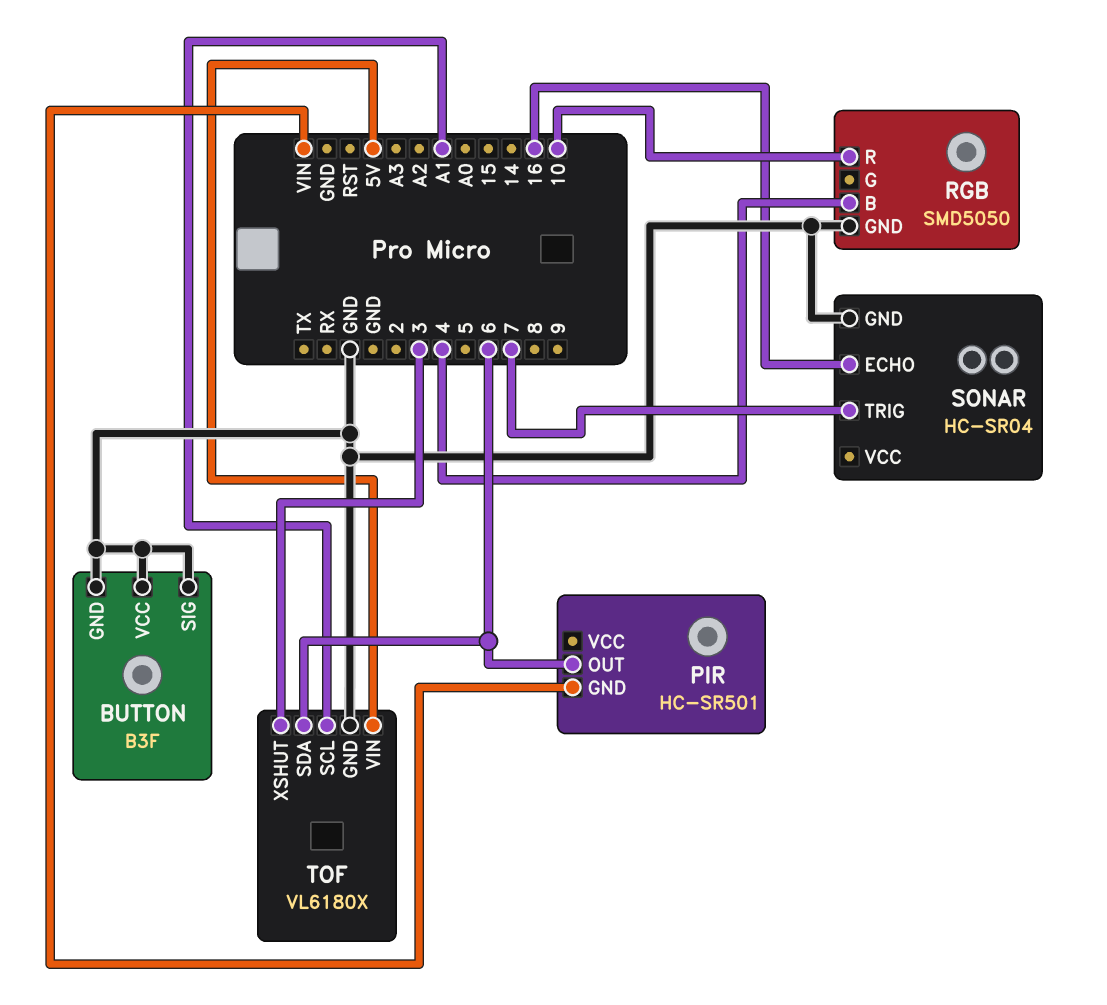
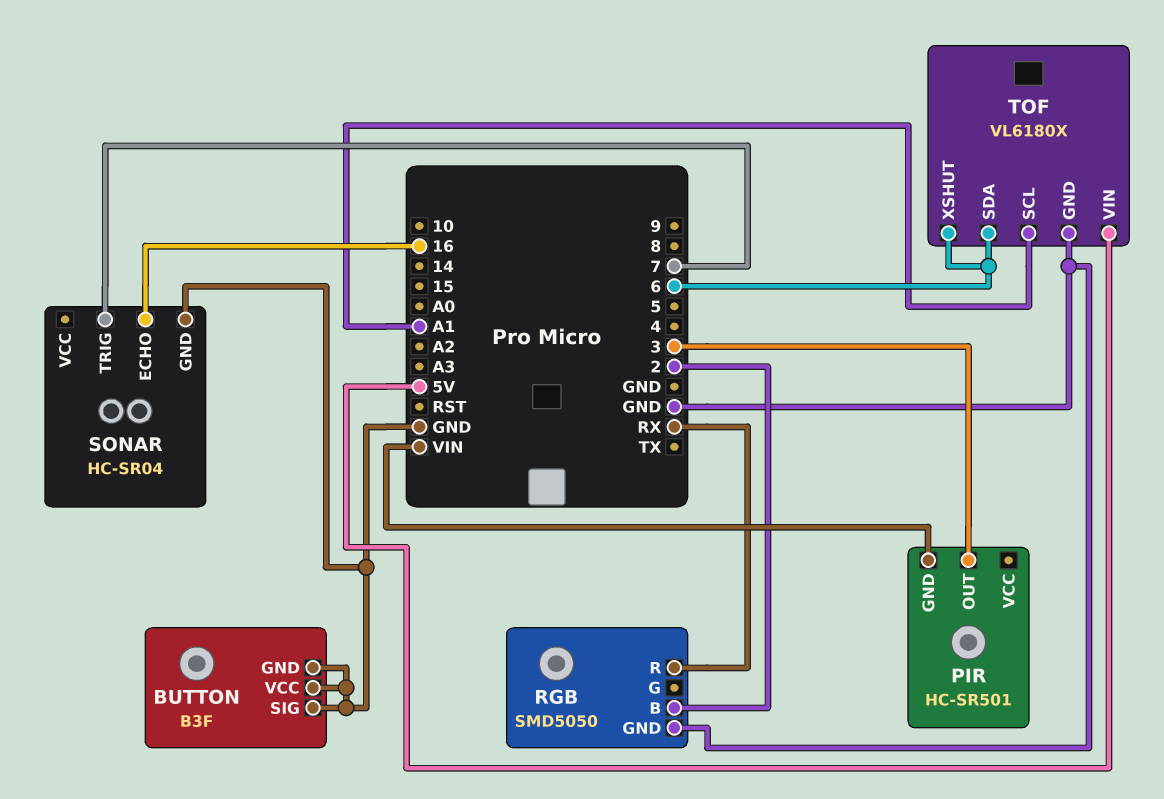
PIR pin OUT: 6 -> 3
RGB pin B: 4 -> 2
RGB pin R: 10 -> RX
TOF pin XSHUT: 3 -> 6

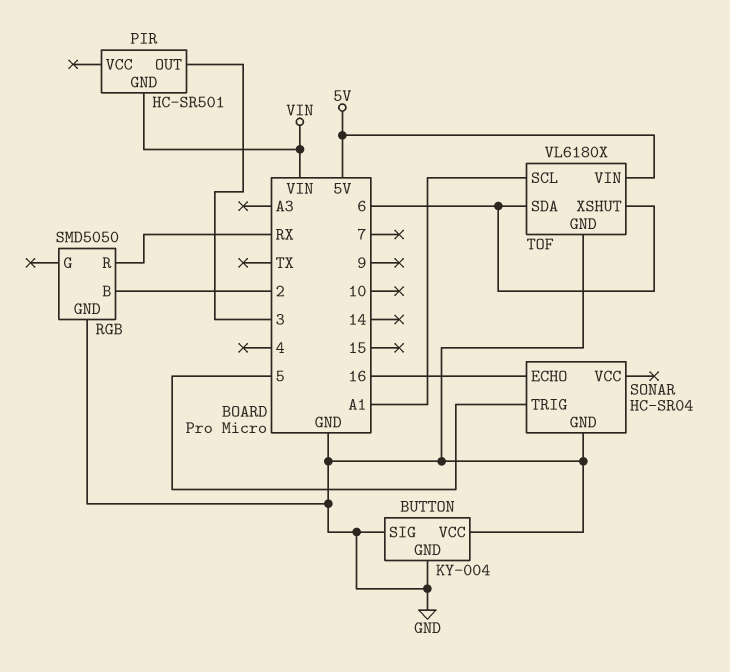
BUTTON: B3F -> KY-004
SONAR pin TRIG: 7 -> 5

